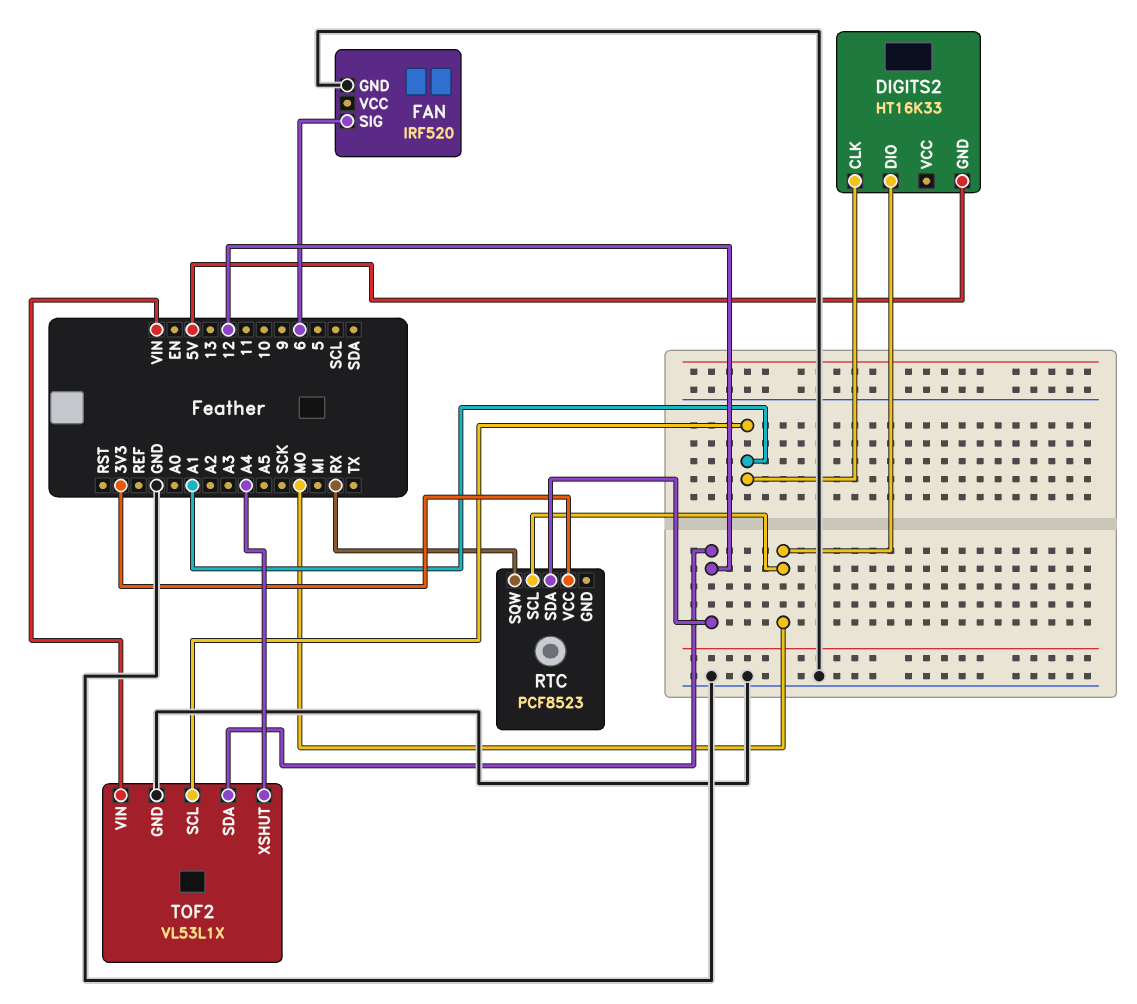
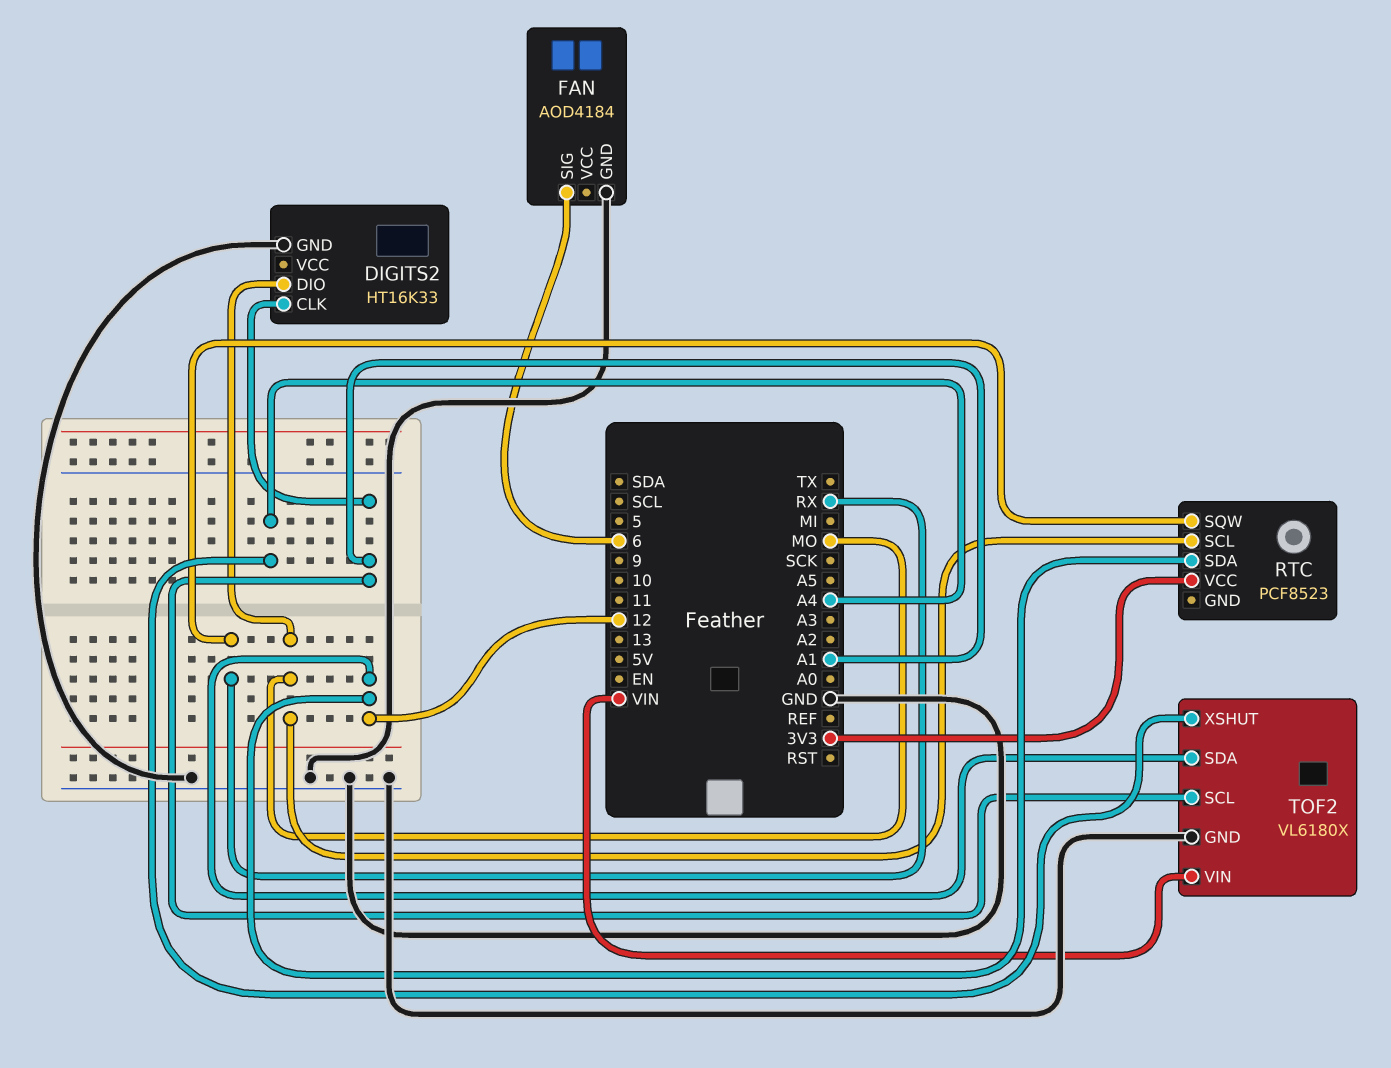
DIGITS2 pin GND: 5V -> GND
FAN: IRF520 -> AOD4184
TOF2: VL53L1X -> VL6180X

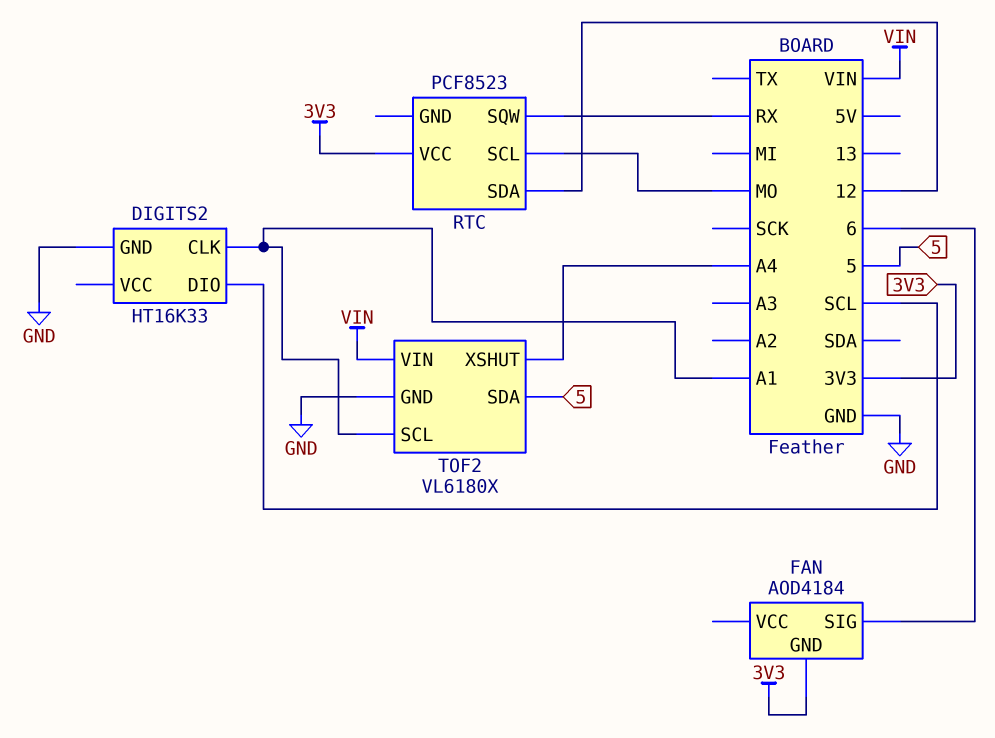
DIGITS2 pin DIO: MO -> SCL
FAN pin GND: GND -> 3V3
TOF2 pin SDA: 12 -> 5

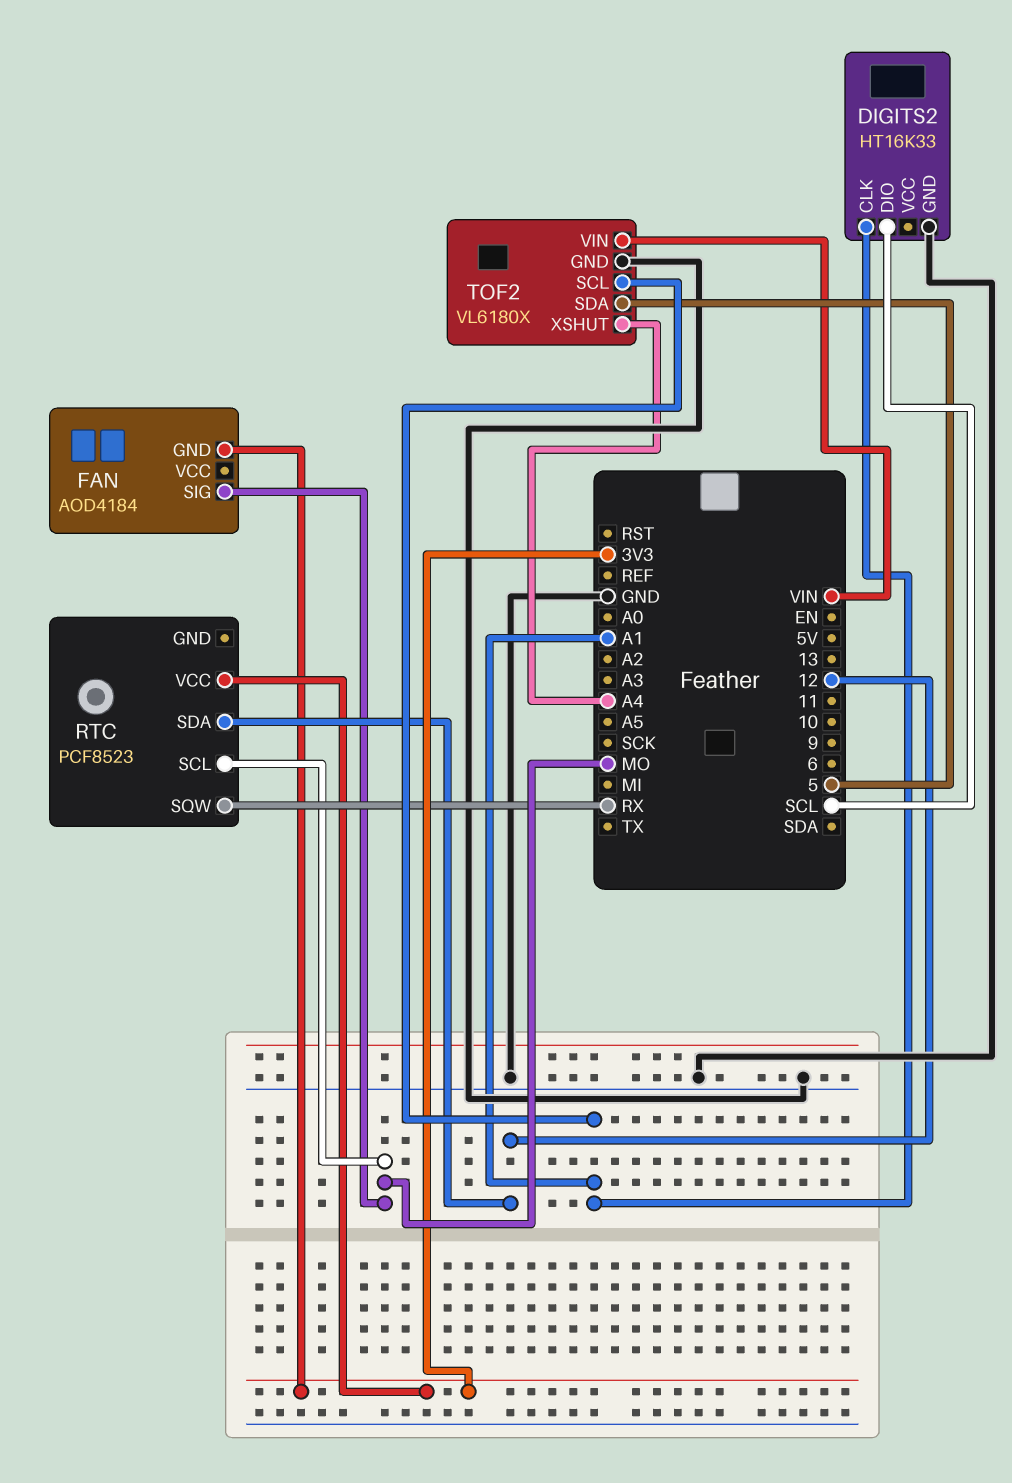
FAN pin SIG: 6 -> MO

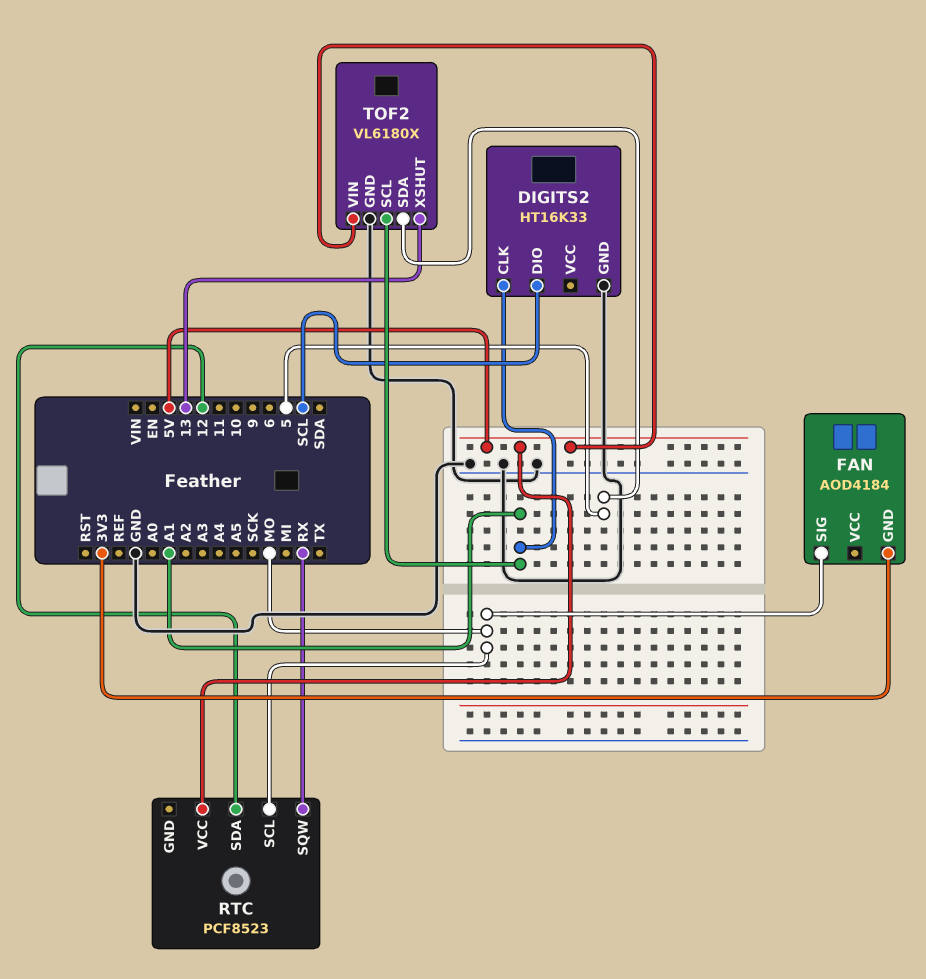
RTC pin VCC: 3V3 -> 5V
TOF2 pin VIN: VIN -> 5V
TOF2 pin XSHUT: A4 -> 13

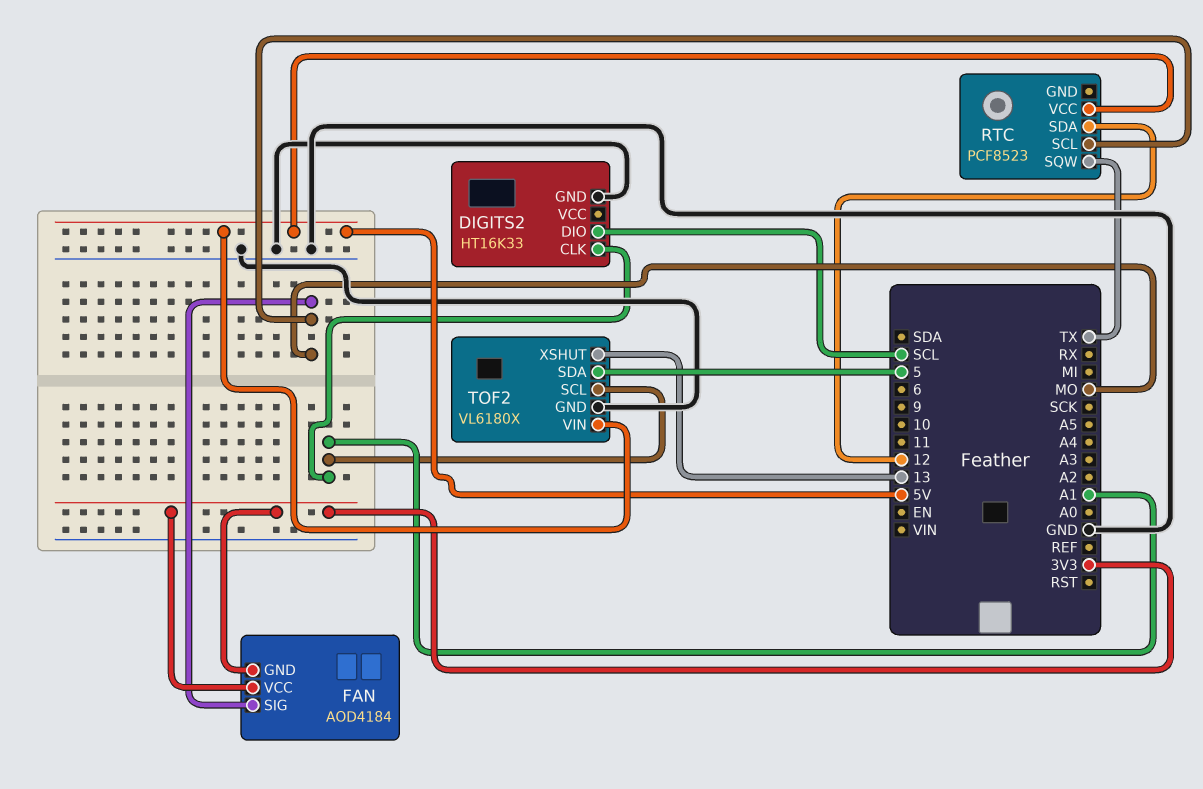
FAN pin VCC: none -> 3V3
RTC pin SQW: RX -> TX

